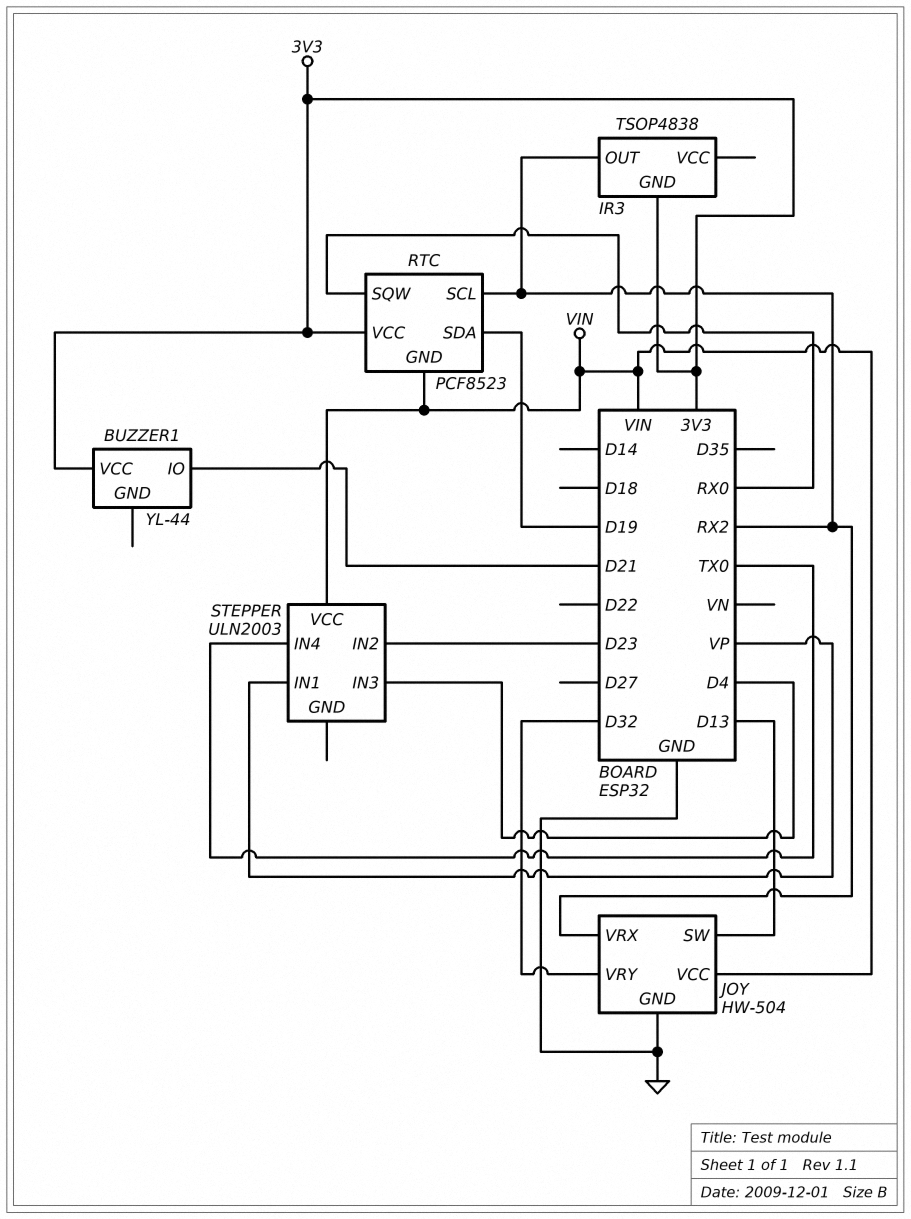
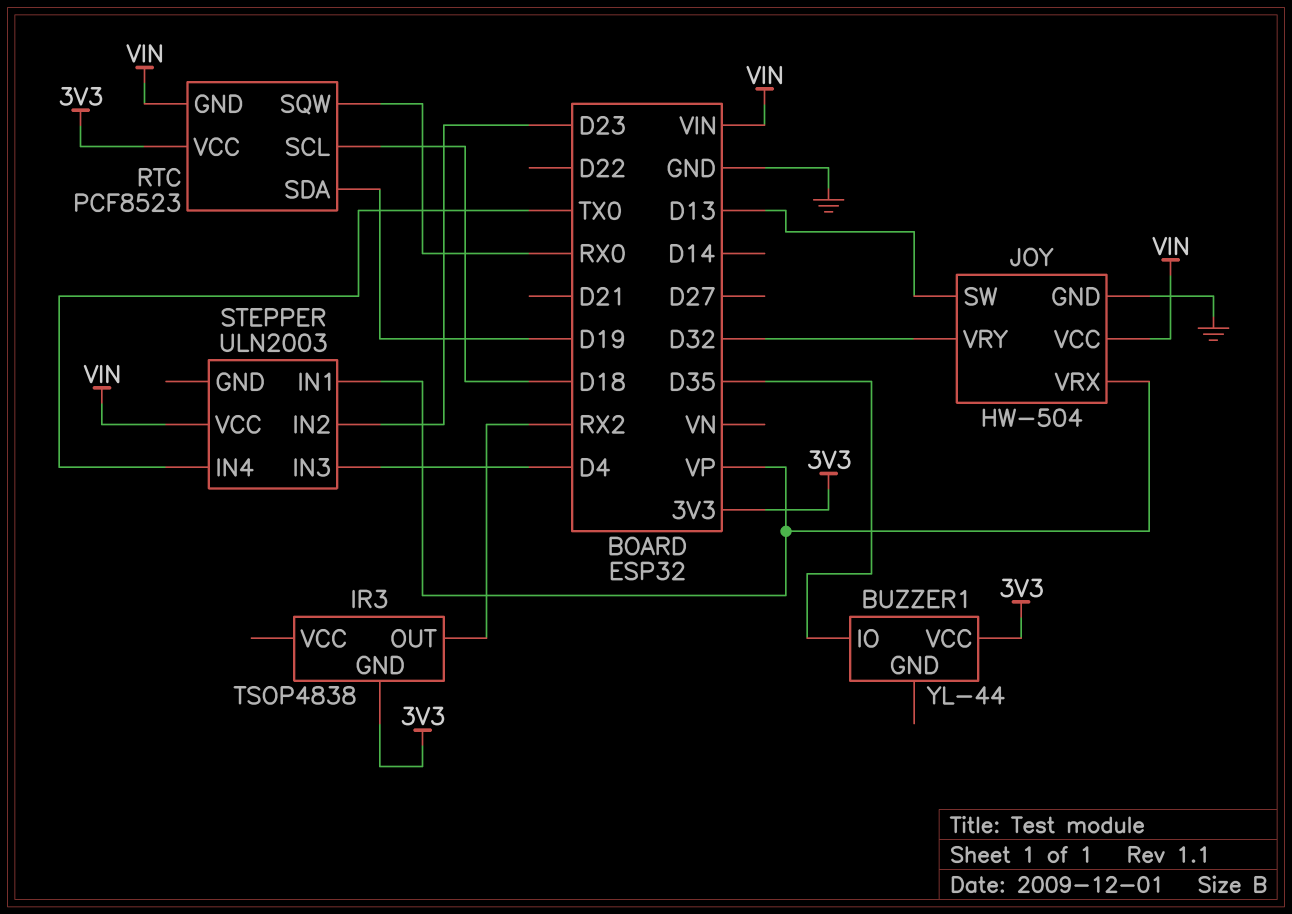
BUZZER1 pin IO: D21 -> D35
JOY pin VRX: RX2 -> VP
RTC pin SCL: RX2 -> D18

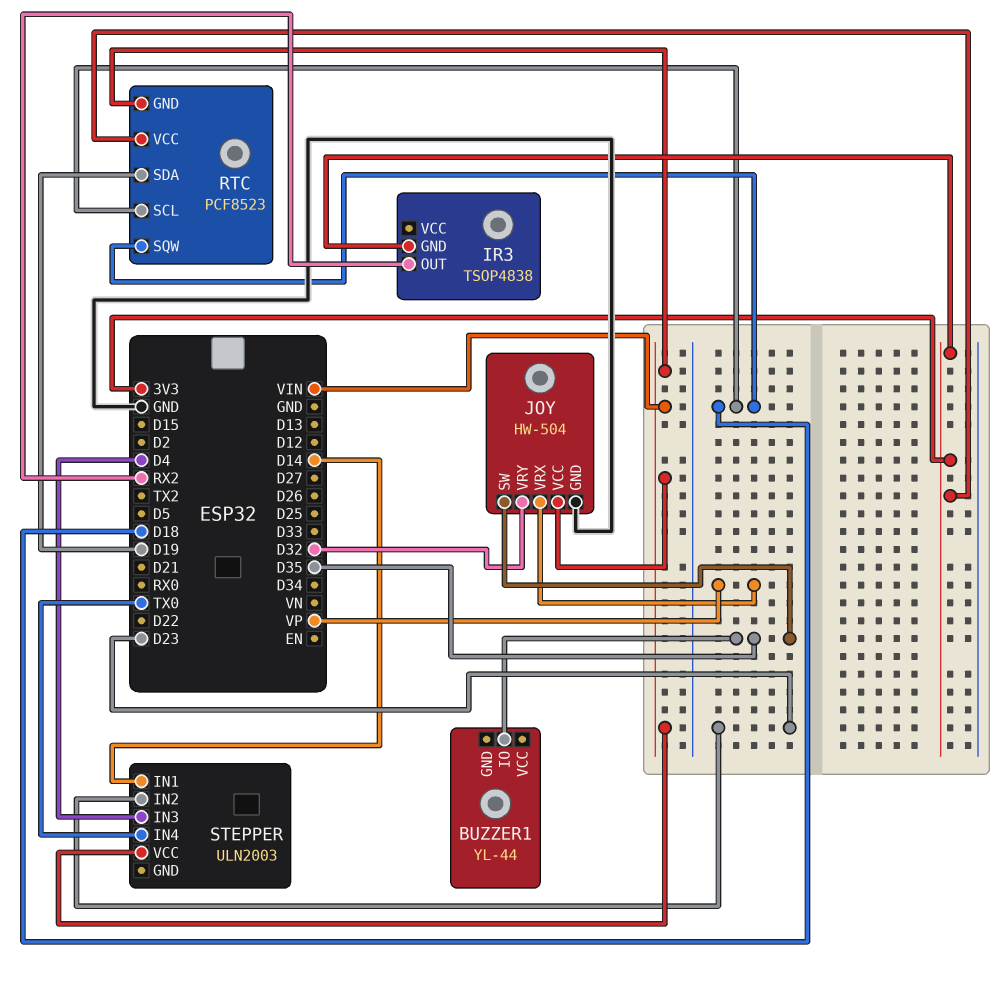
BUZZER1 pin VCC: 3V3 -> none
JOY pin SW: D13 -> D35
RTC pin SQW: RX0 -> D18
STEPPER pin IN1: VP -> D14

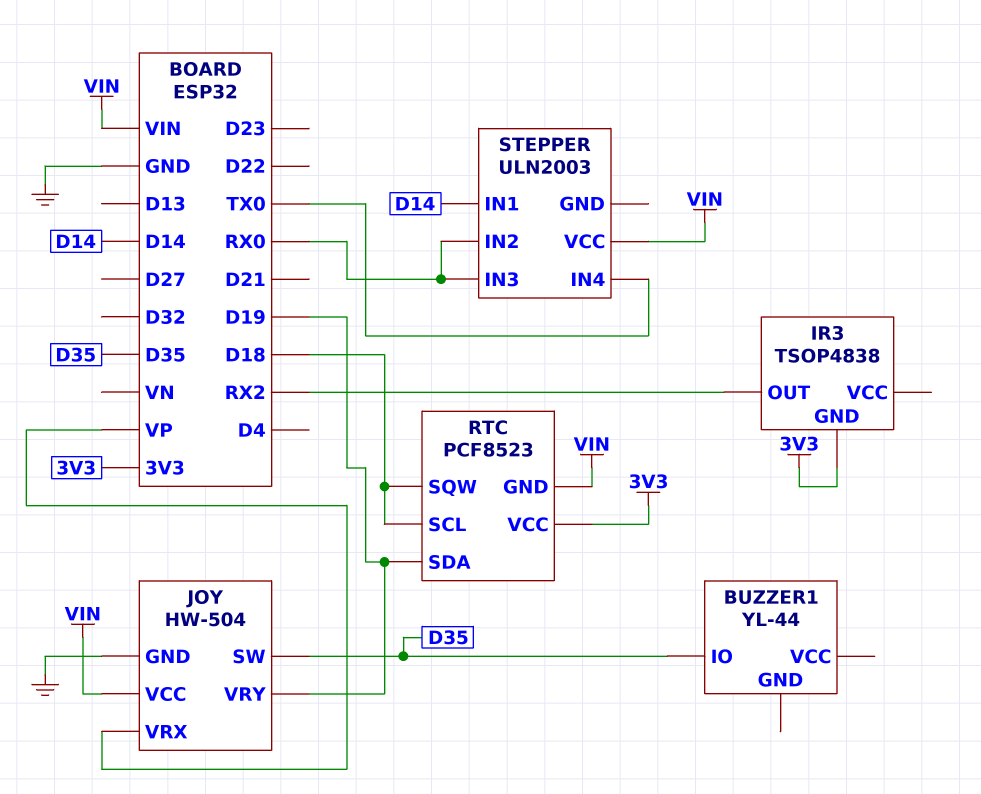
JOY pin VRY: D32 -> D19
STEPPER pin IN2: D23 -> RX0
STEPPER pin IN3: D4 -> RX0

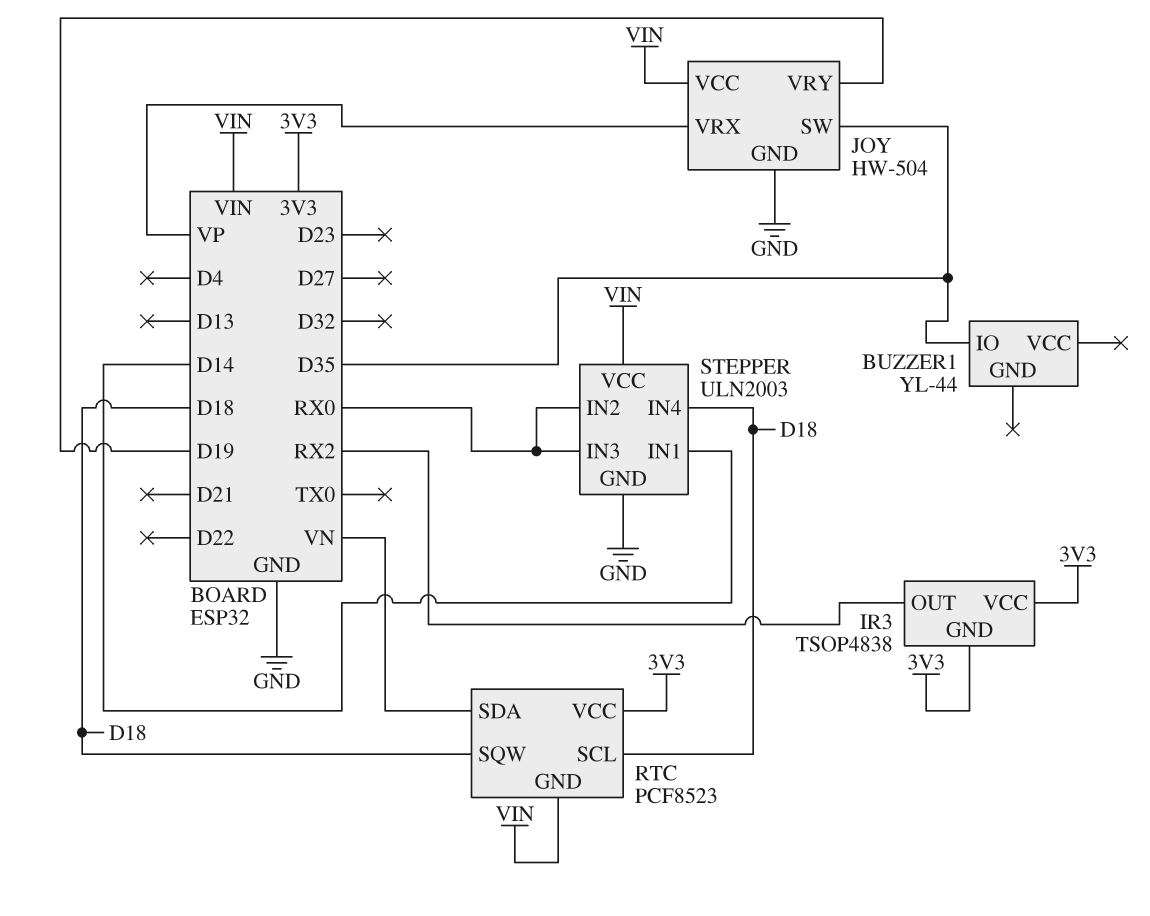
IR3 pin VCC: none -> 3V3
RTC pin SDA: D19 -> VN
STEPPER pin GND: none -> GND
STEPPER pin IN4: TX0 -> D18

